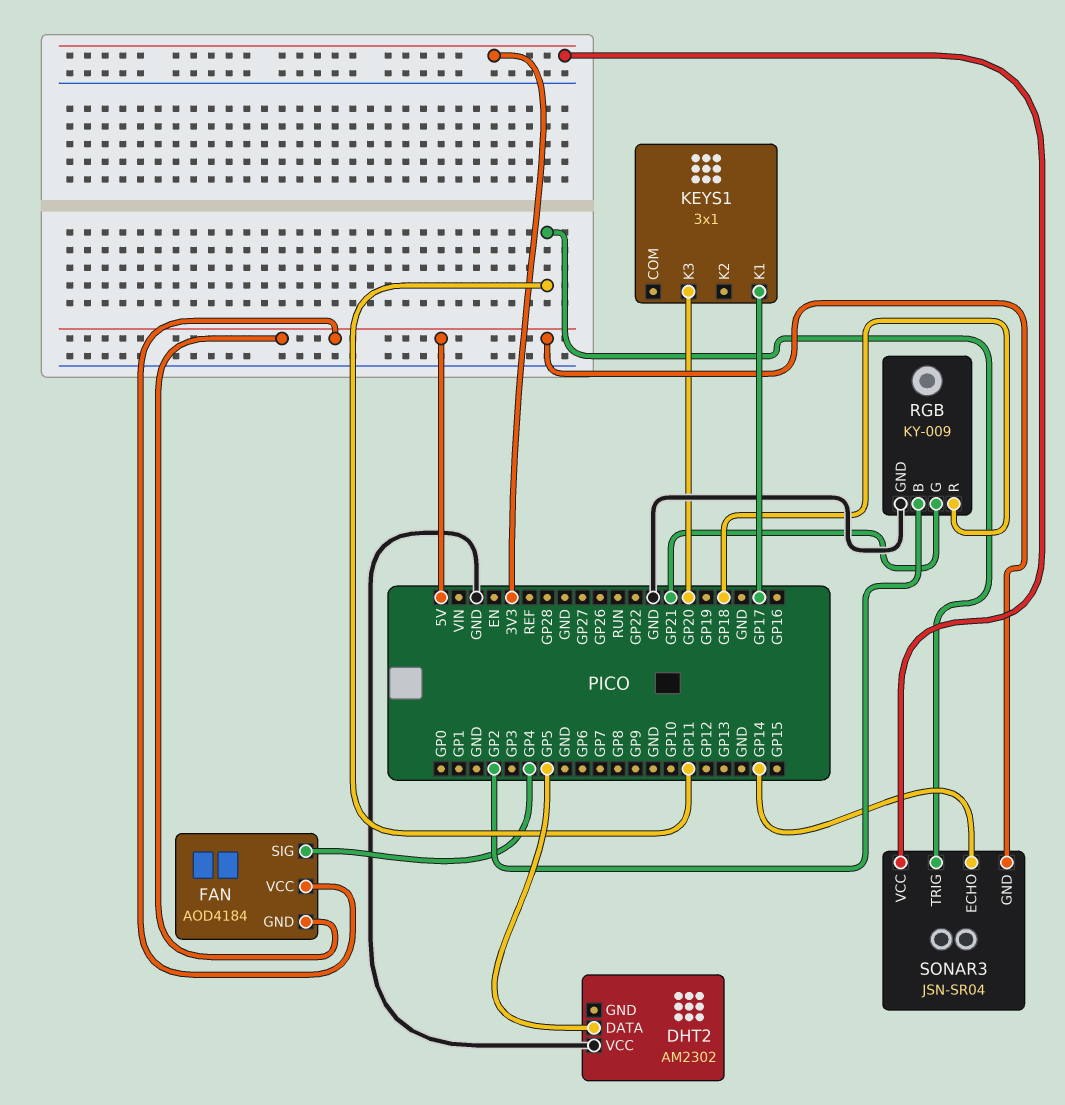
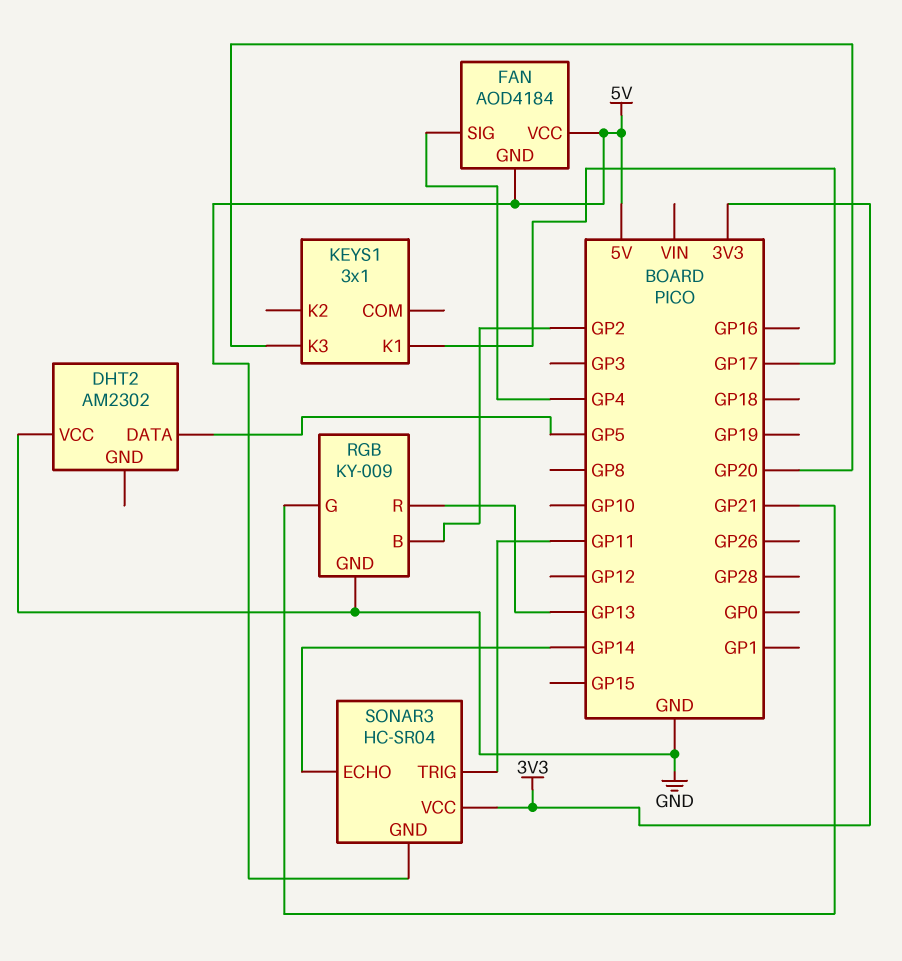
RGB pin R: GP18 -> GP13
SONAR3: JSN-SR04 -> HC-SR04

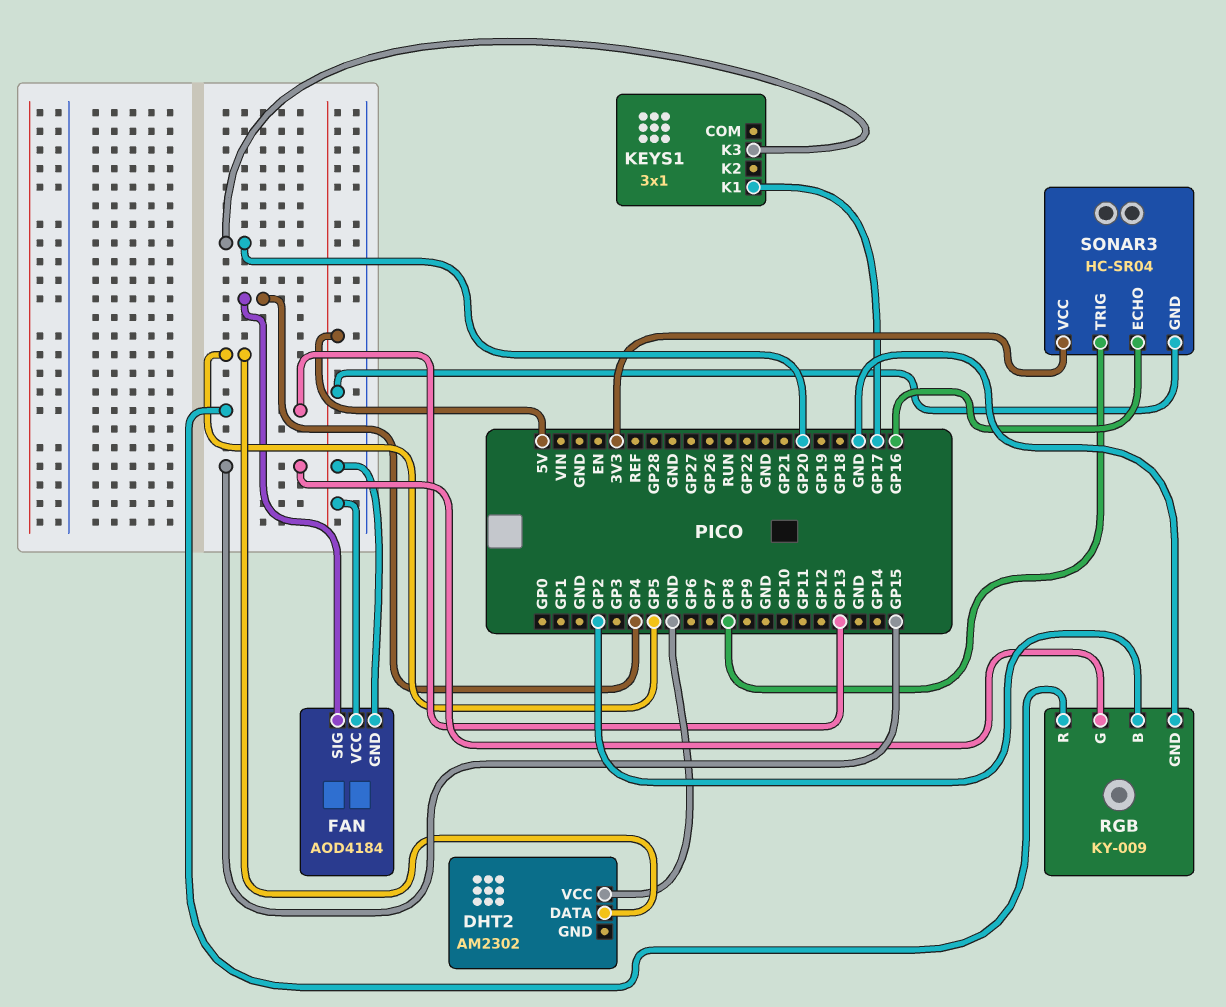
RGB pin G: GP21 -> GP15
SONAR3 pin ECHO: GP14 -> GP16
SONAR3 pin TRIG: GP11 -> GP8

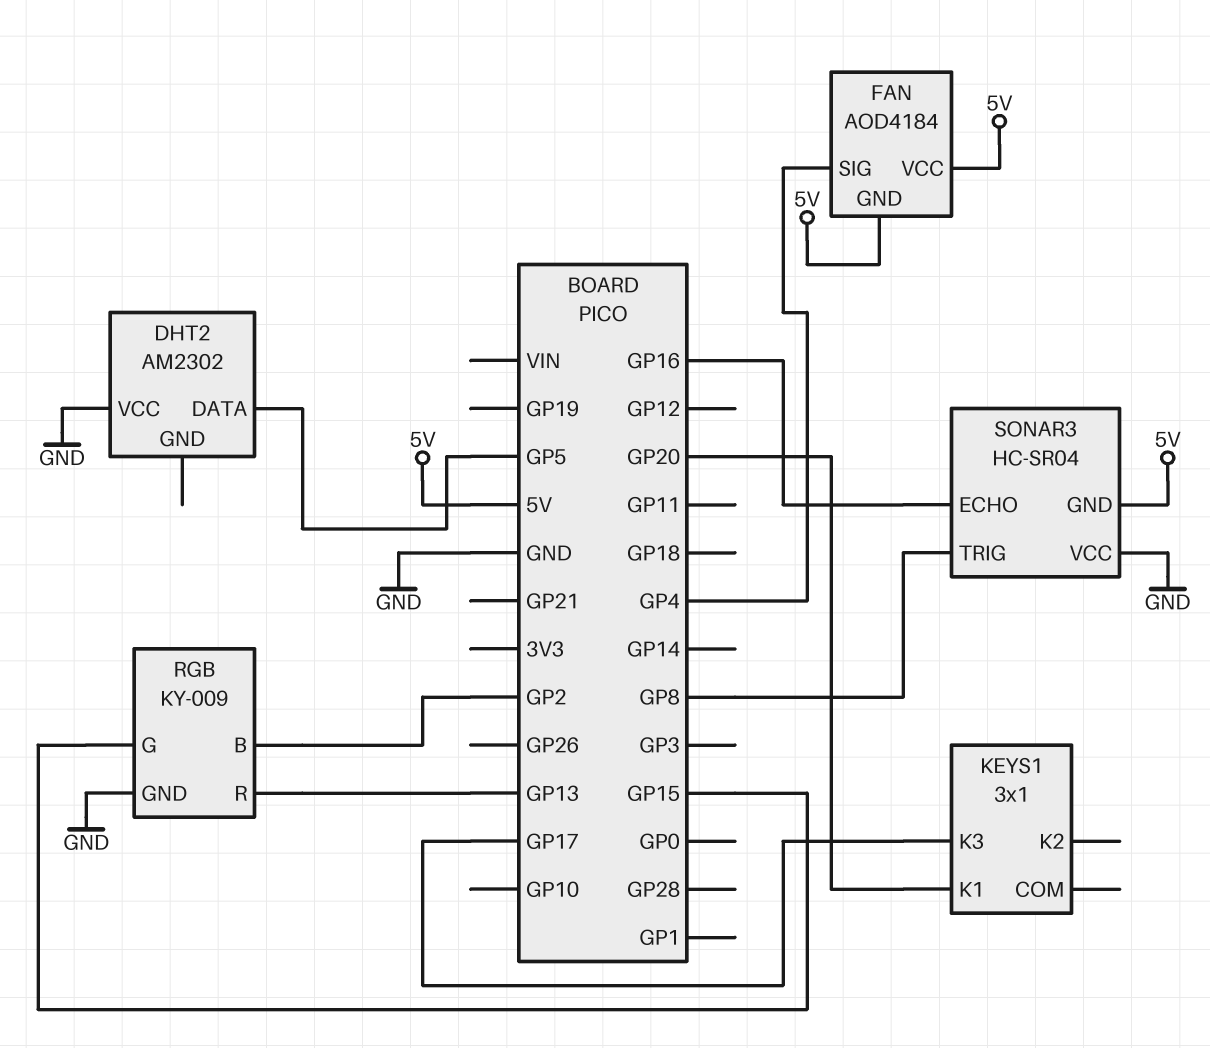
KEYS1 pin K1: GP17 -> GP20
KEYS1 pin K3: GP20 -> GP17
SONAR3 pin VCC: 3V3 -> GND

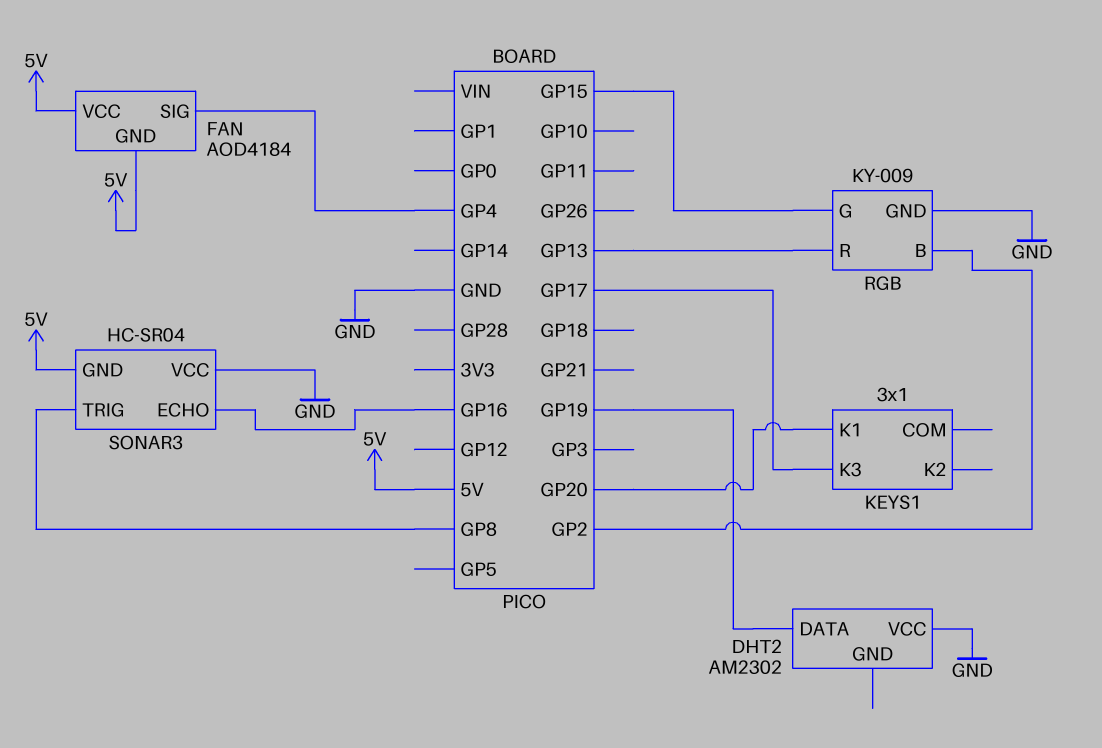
DHT2 pin DATA: GP5 -> GP19

